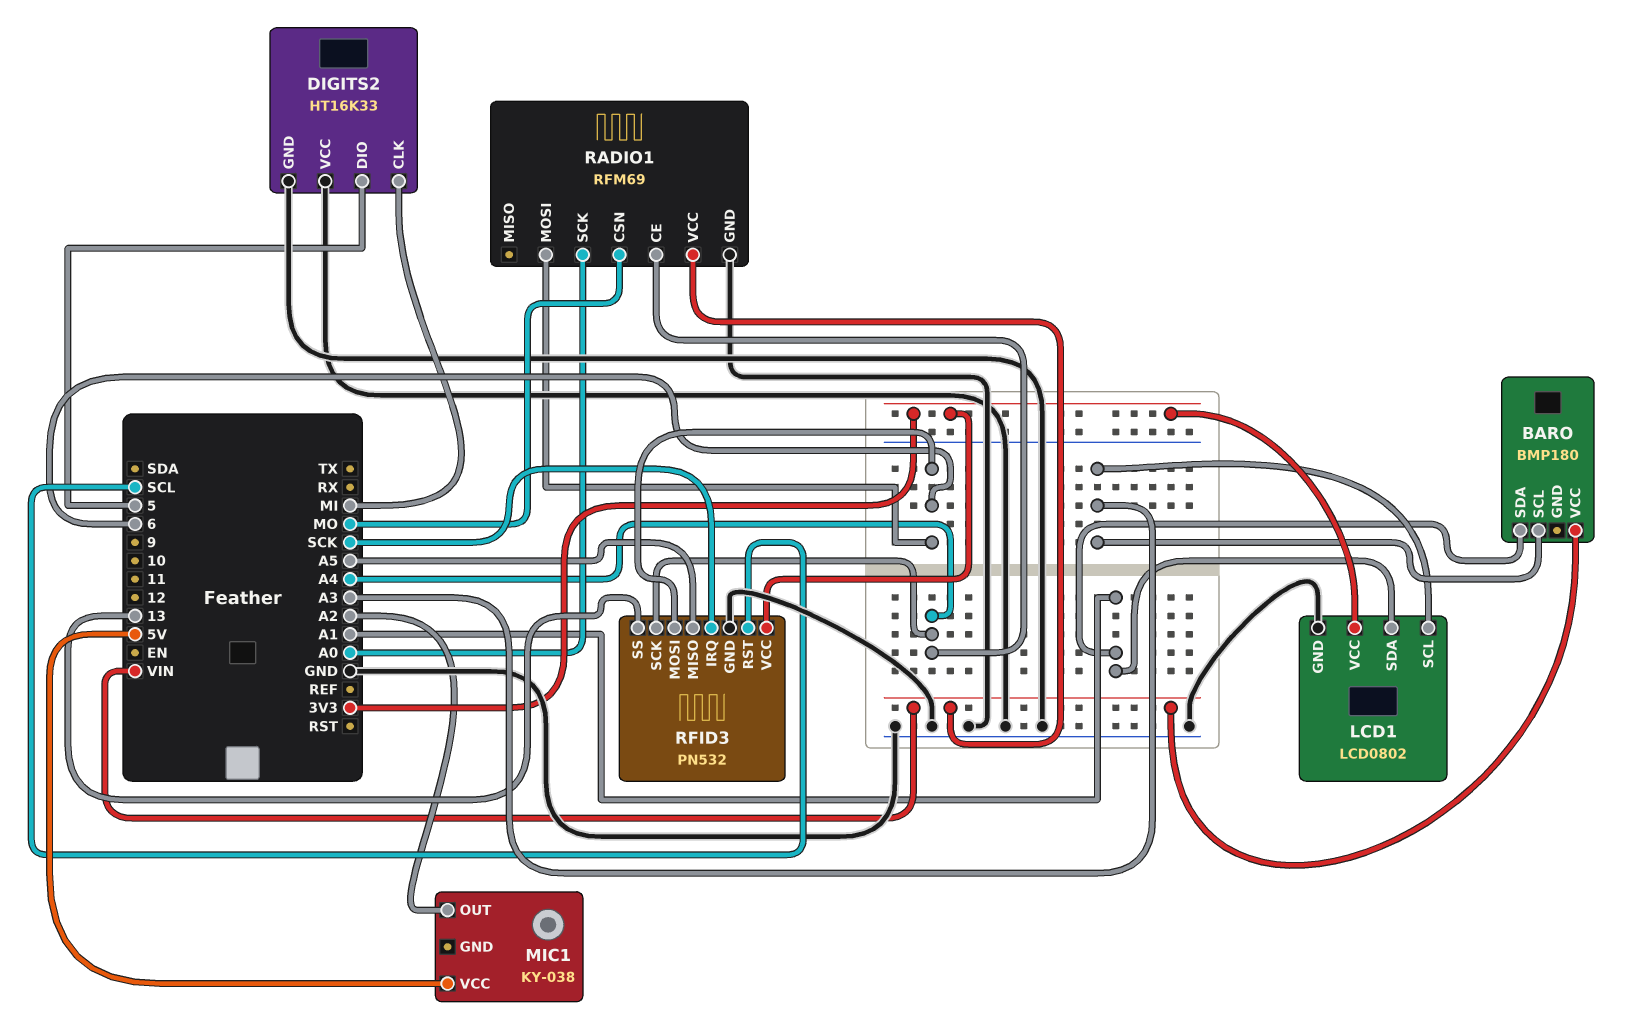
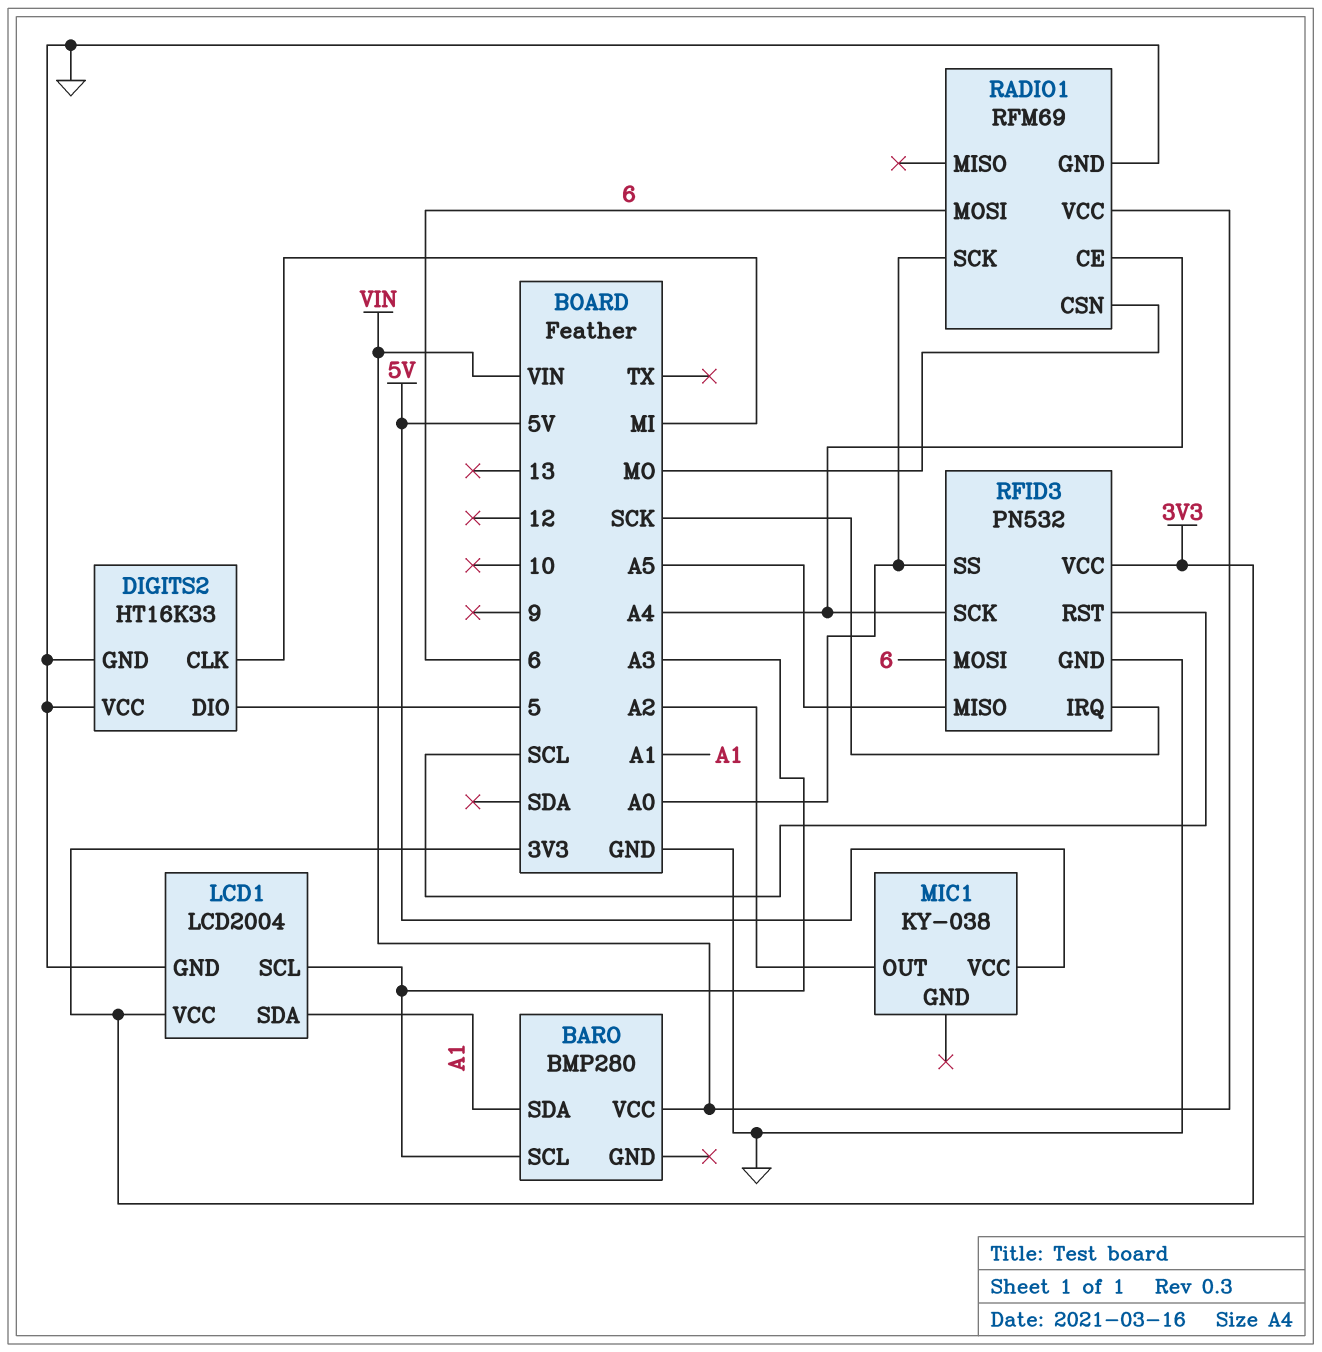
BARO: BMP180 -> BMP280
LCD1: LCD0802 -> LCD2004
RFID3 pin SS: 13 -> A0

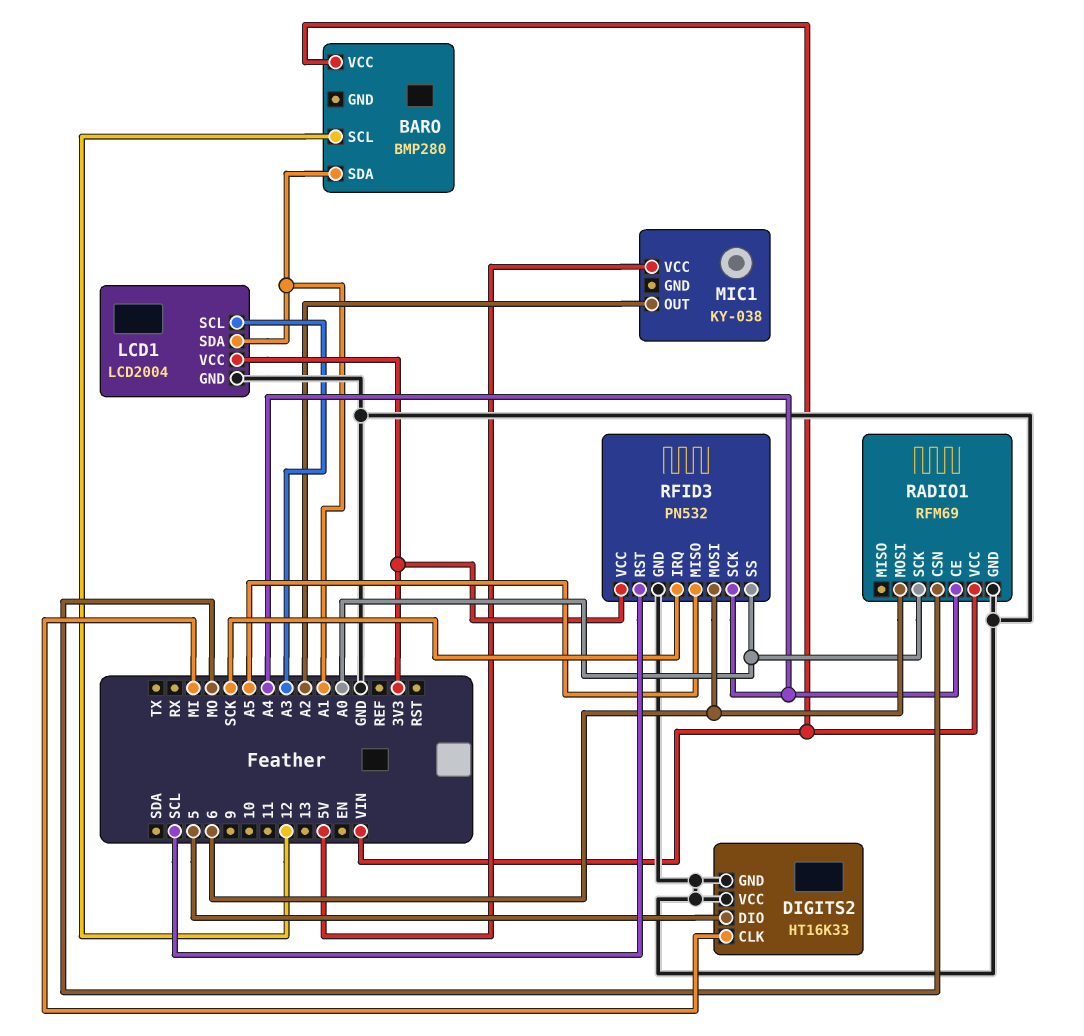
BARO pin SCL: A3 -> 12

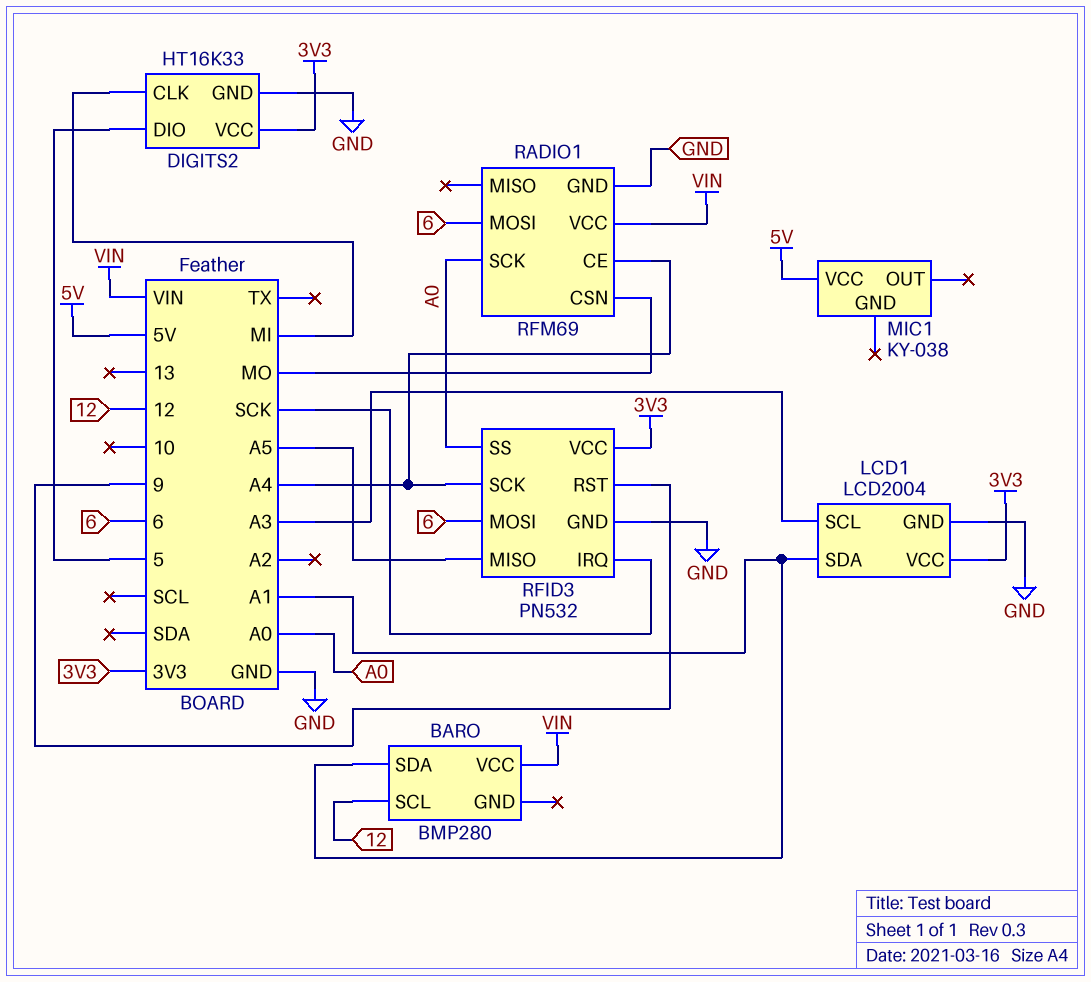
DIGITS2 pin VCC: GND -> 3V3
MIC1 pin OUT: A2 -> none
RFID3 pin RST: SCL -> 9

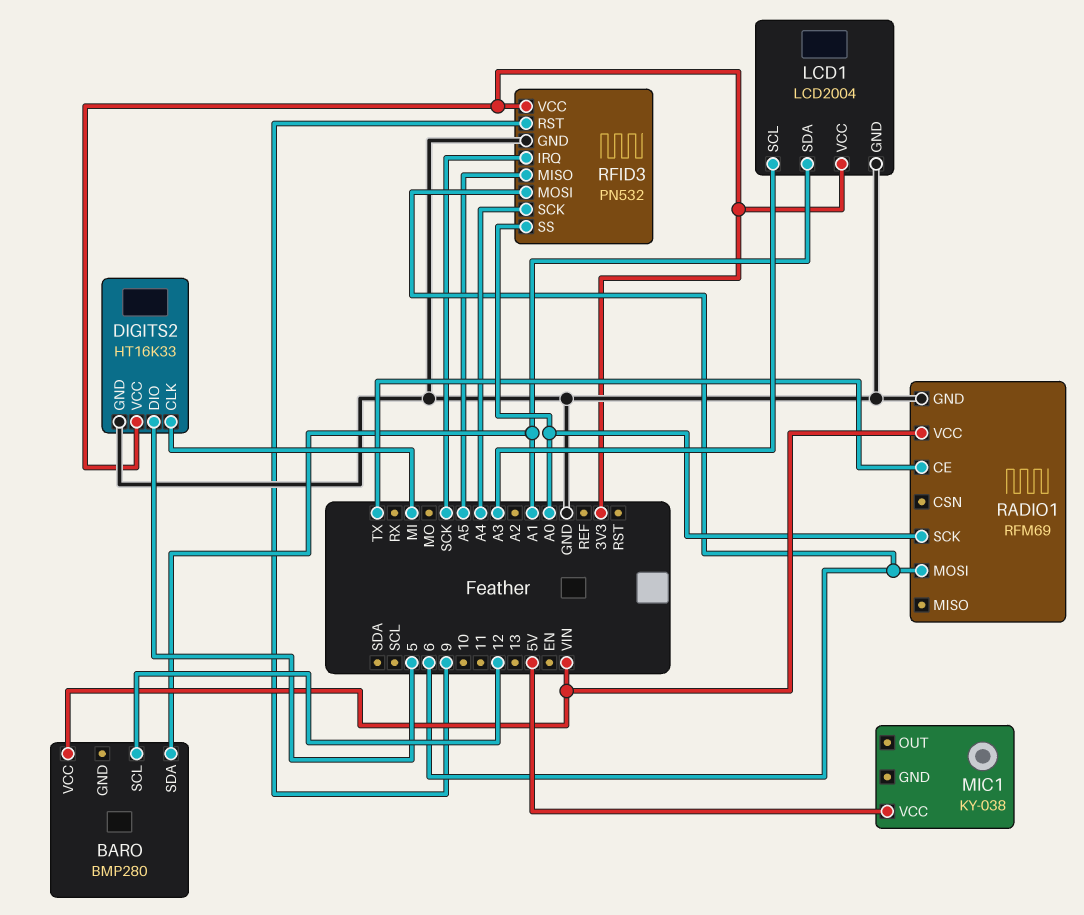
RADIO1 pin CE: A4 -> TX
RADIO1 pin CSN: MO -> none

